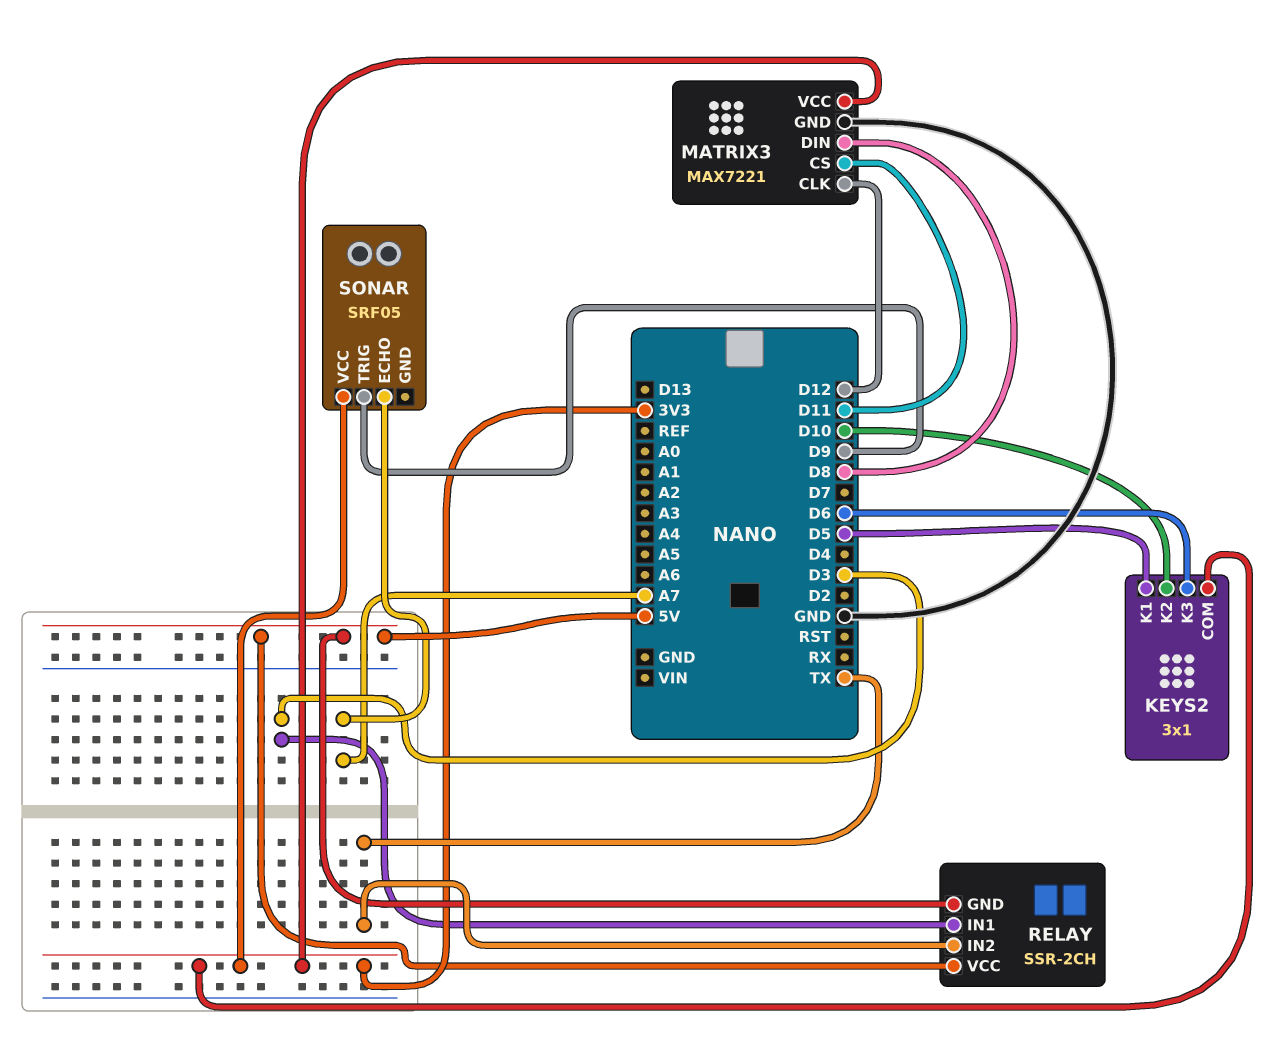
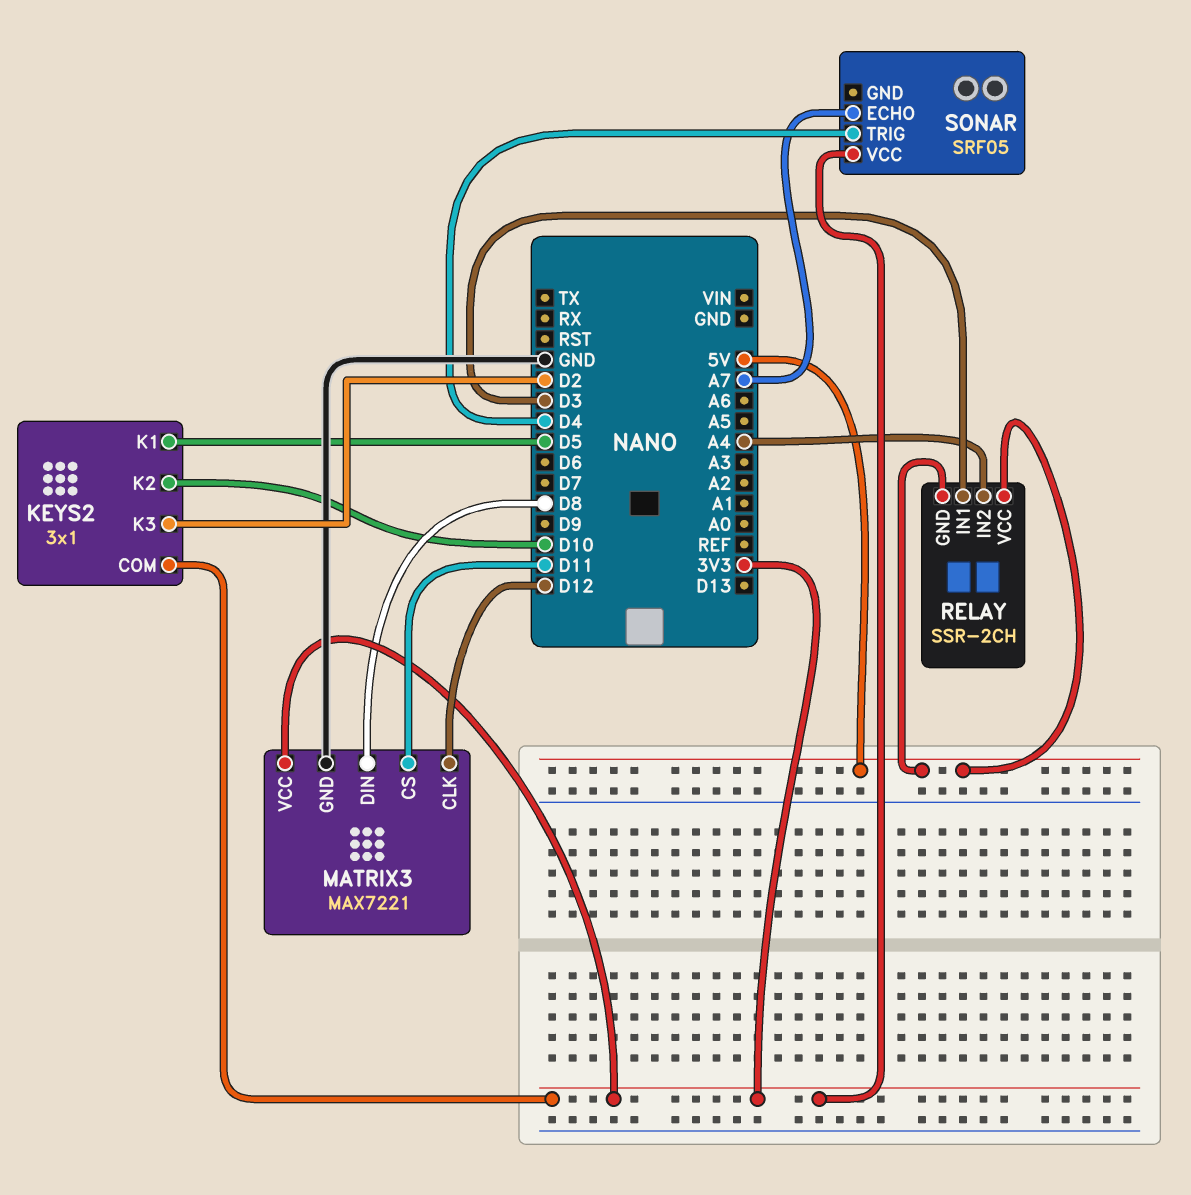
KEYS2 pin K3: D6 -> D2
RELAY pin IN2: TX -> A4
SONAR pin TRIG: D9 -> D4

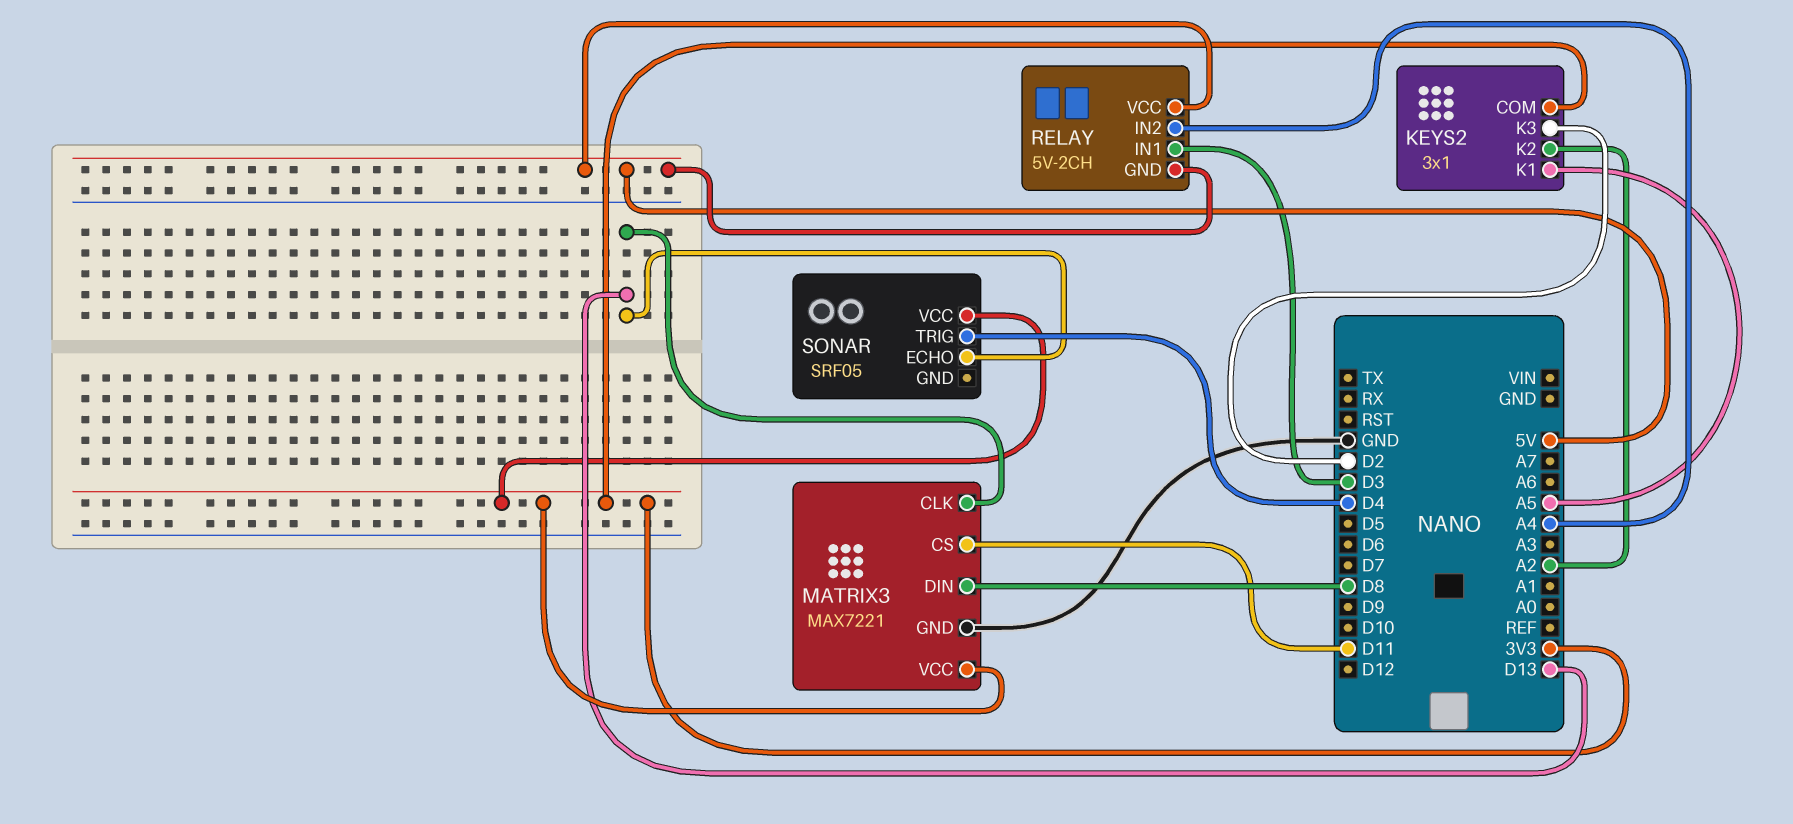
KEYS2 pin K1: D5 -> A5
KEYS2 pin K2: D10 -> A2
MATRIX3 pin CLK: D12 -> D13
RELAY: SSR-2CH -> 5V-2CH
SONAR pin ECHO: A7 -> D13

